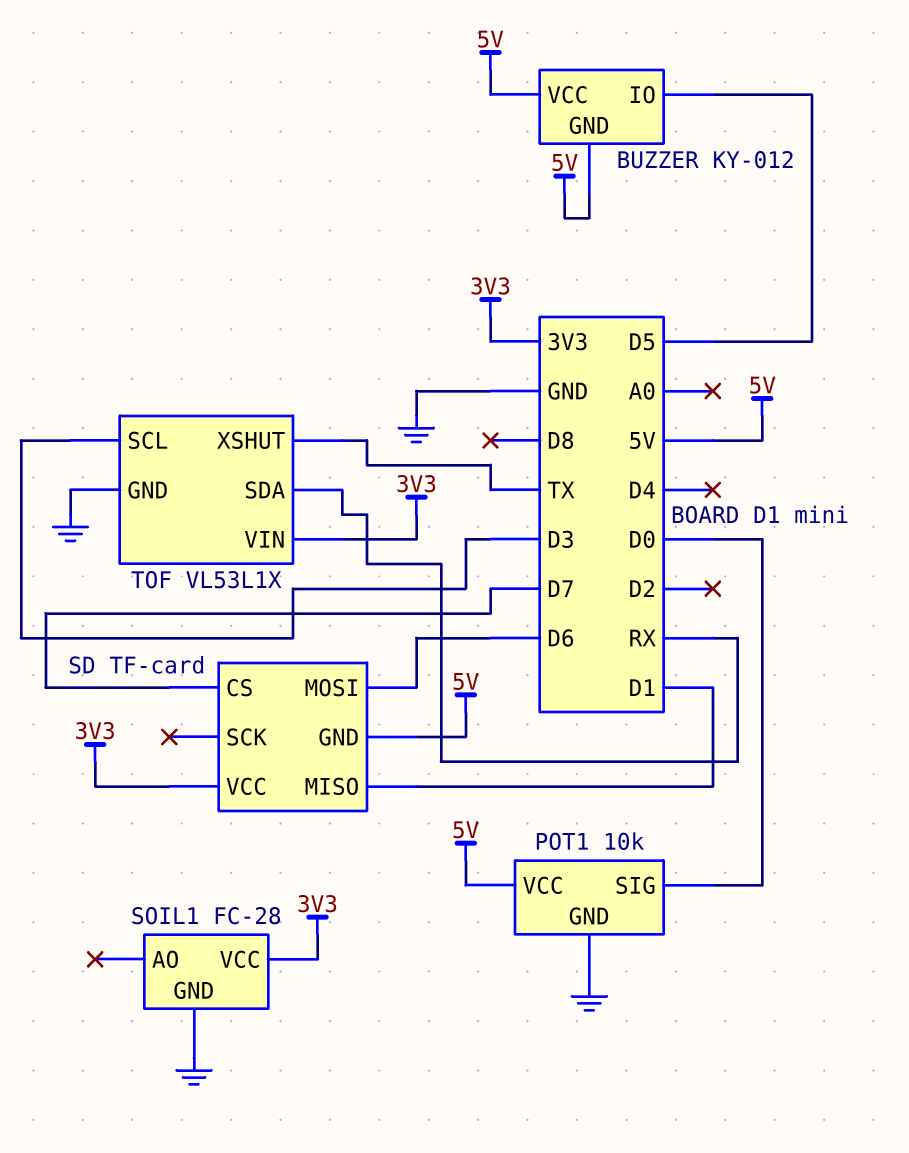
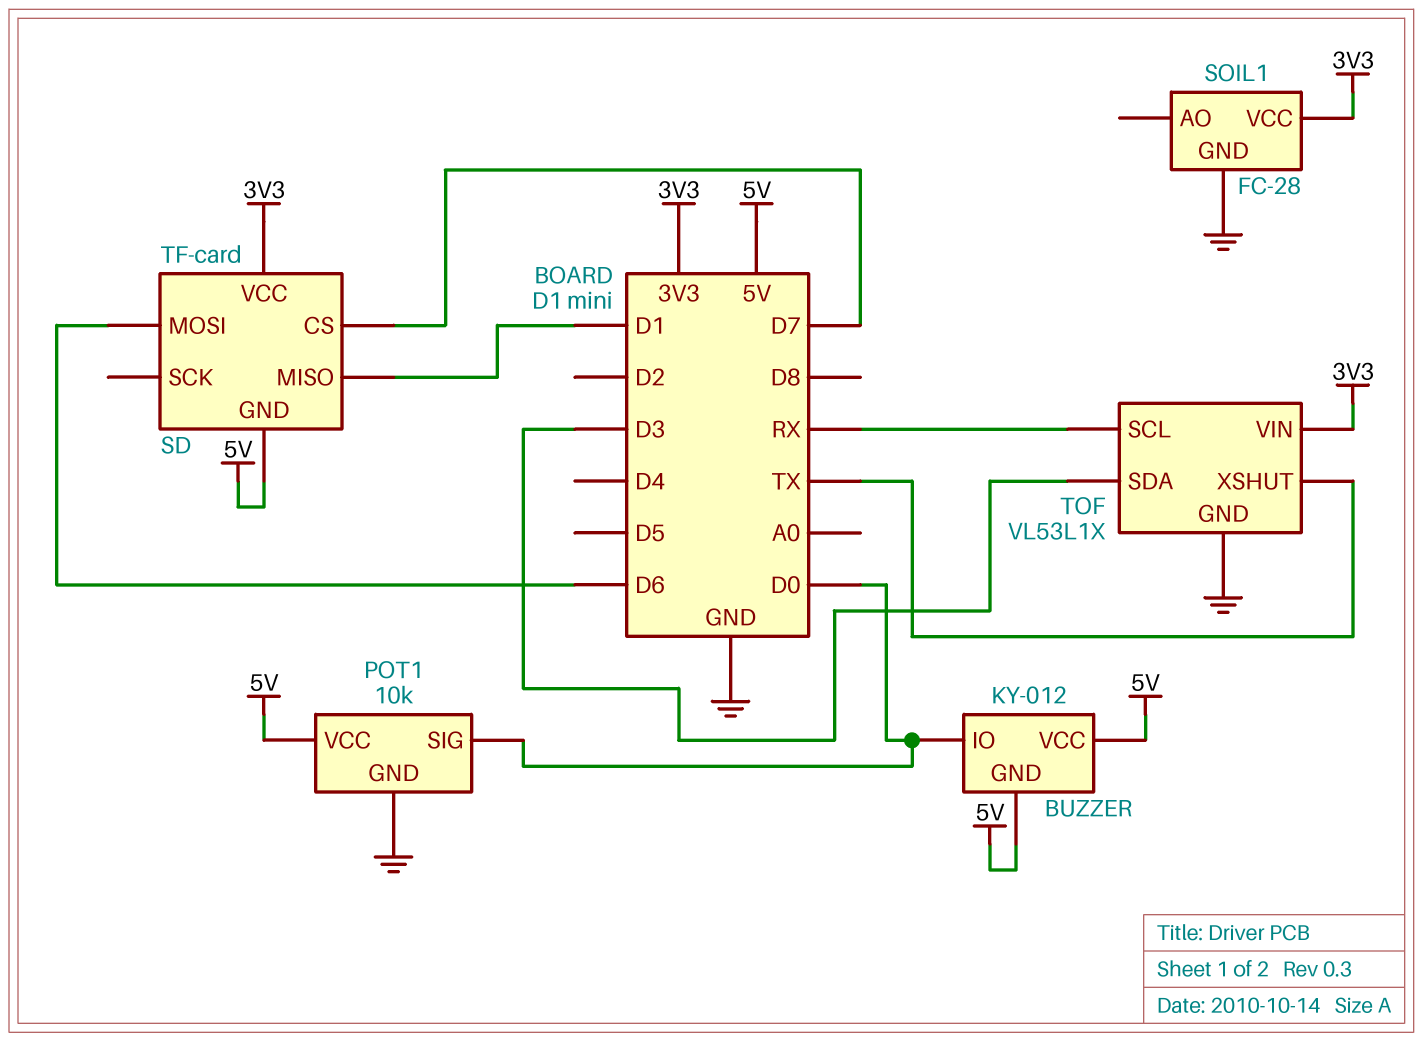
BUZZER pin IO: D5 -> D0
TOF pin SCL: D3 -> RX
TOF pin SDA: RX -> D3

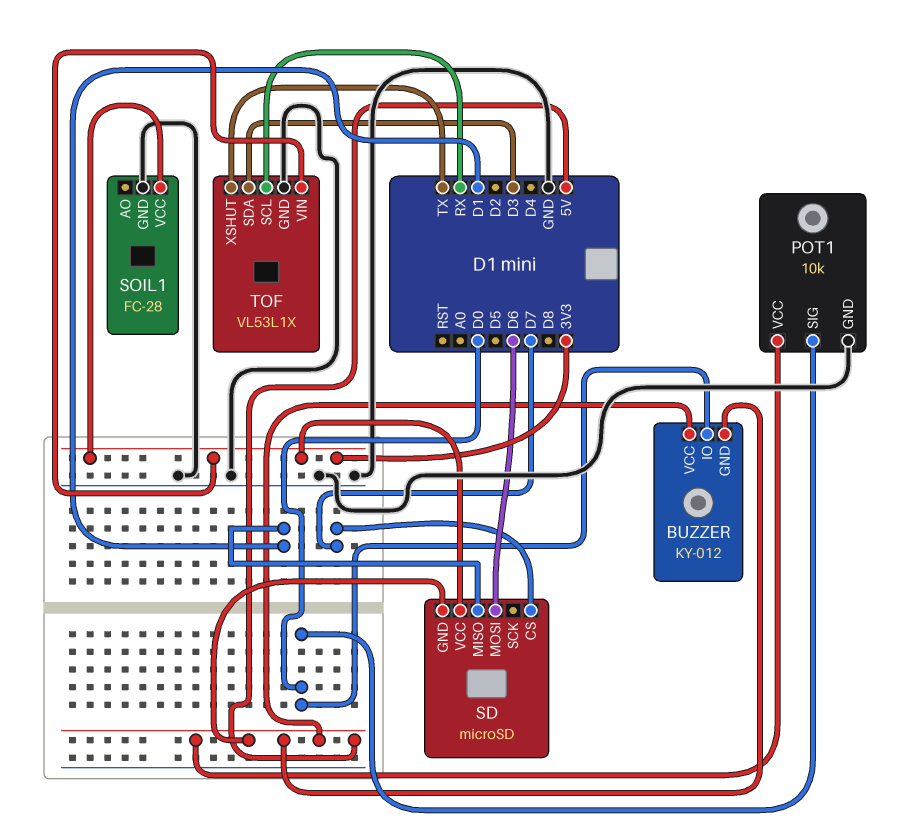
SD: TF-card -> microSD

